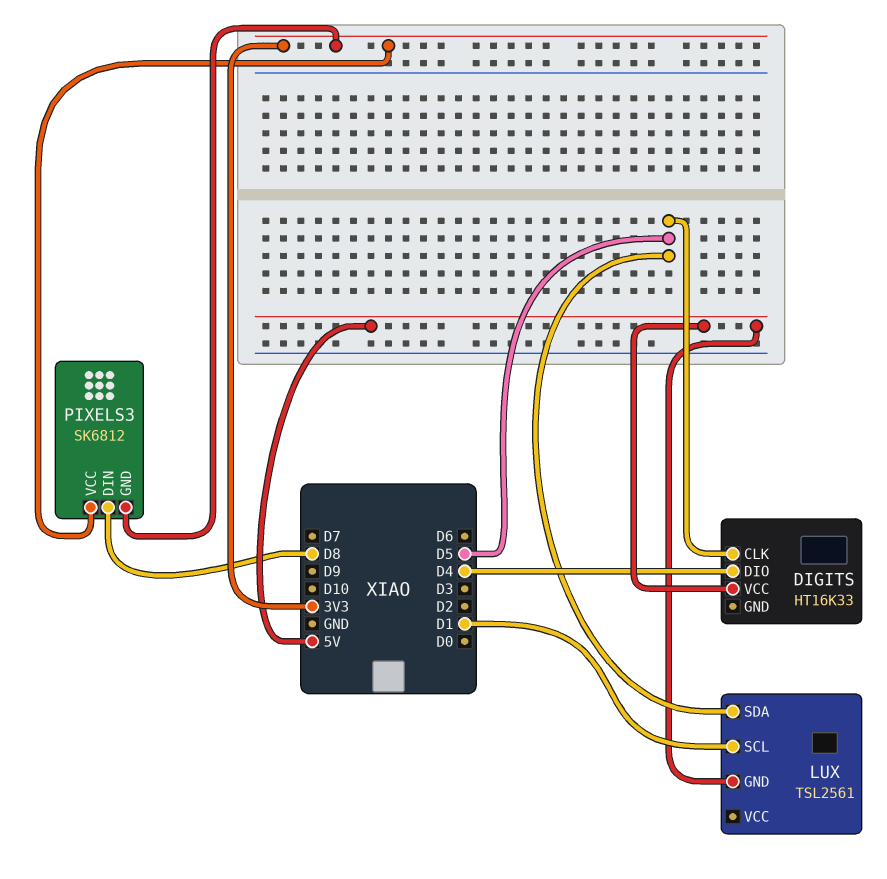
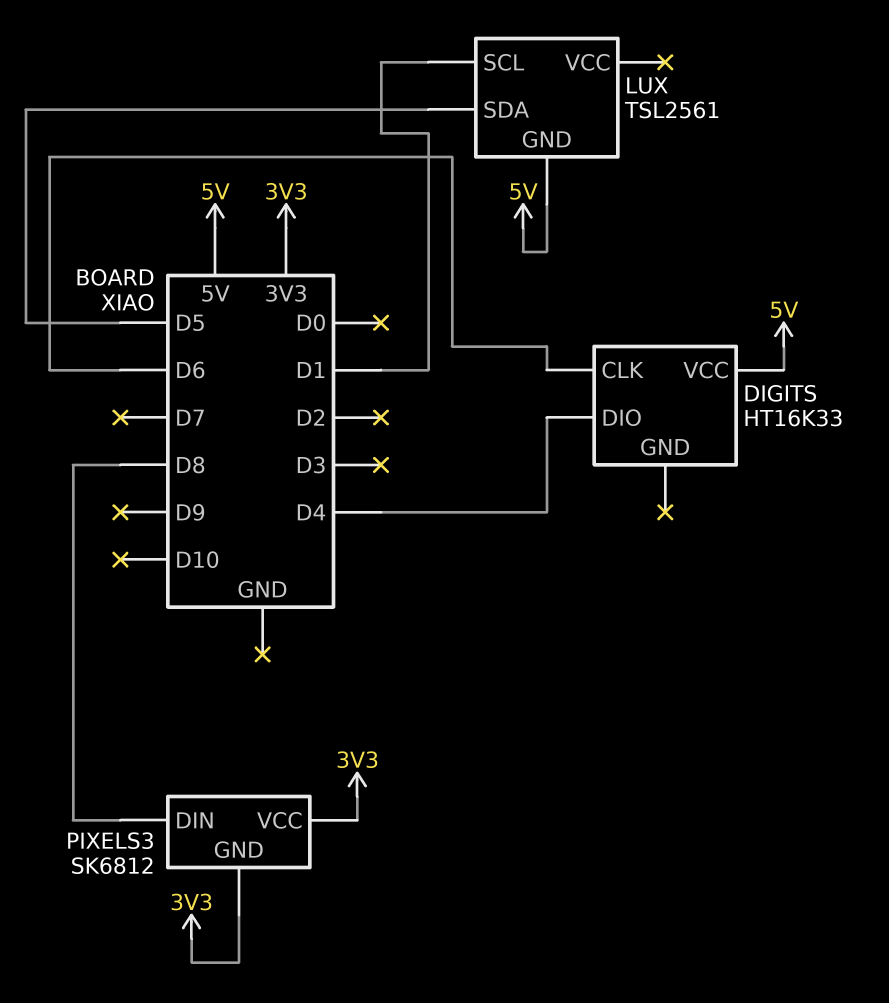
DIGITS pin CLK: D5 -> D6

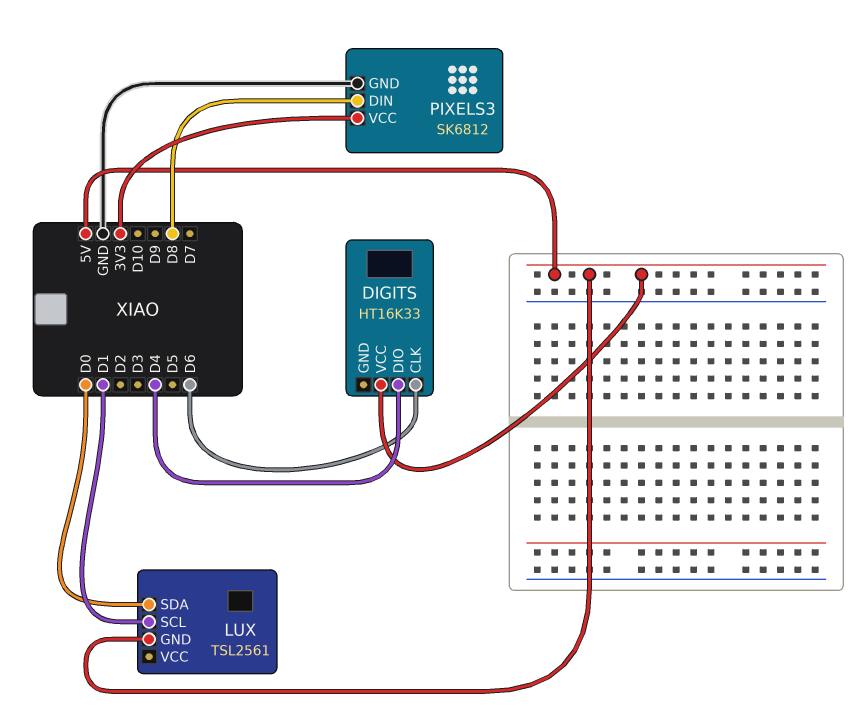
LUX pin SDA: D5 -> D0
PIXELS3 pin GND: 3V3 -> GND

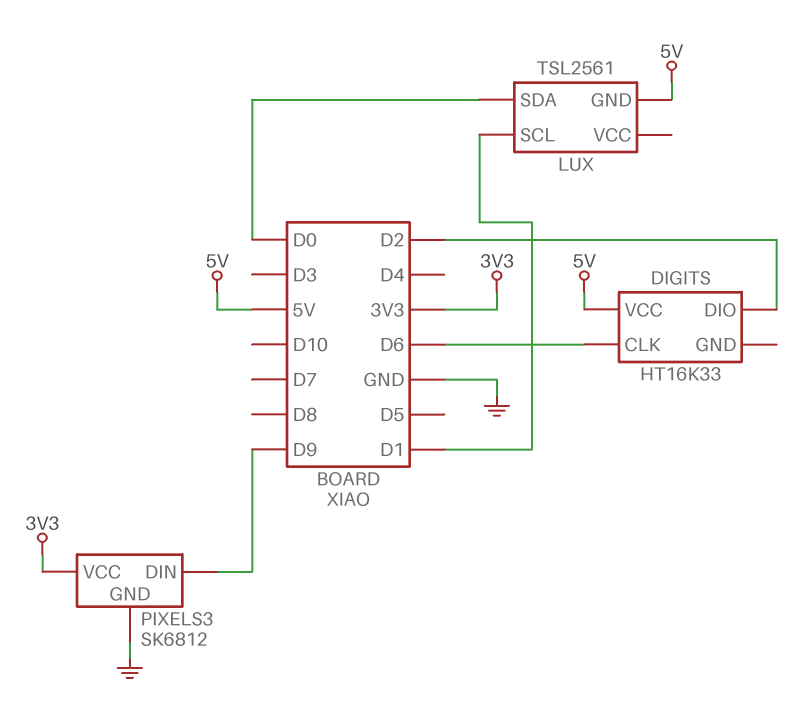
DIGITS pin DIO: D4 -> D2
PIXELS3 pin DIN: D8 -> D9

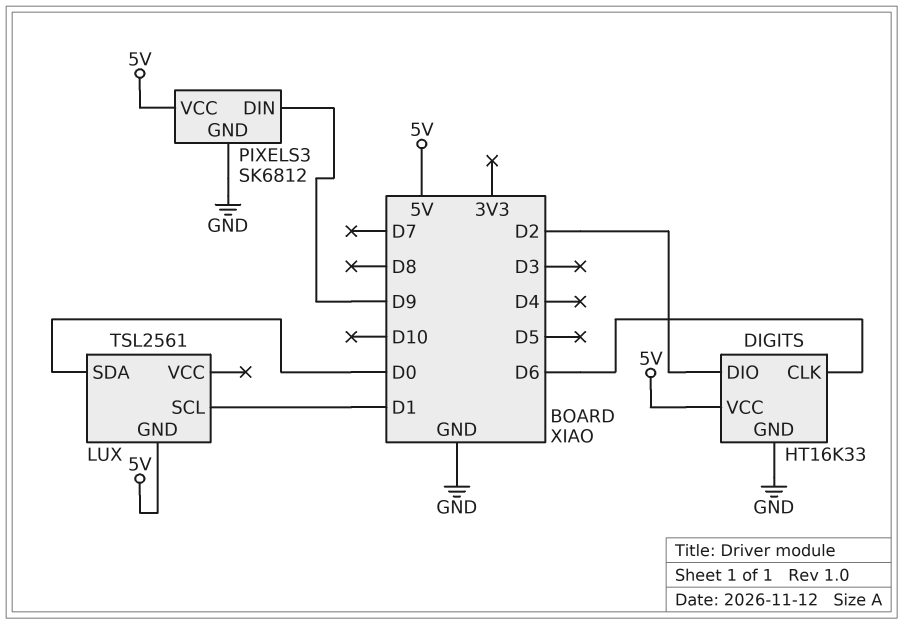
DIGITS pin GND: none -> GND
PIXELS3 pin VCC: 3V3 -> 5V

